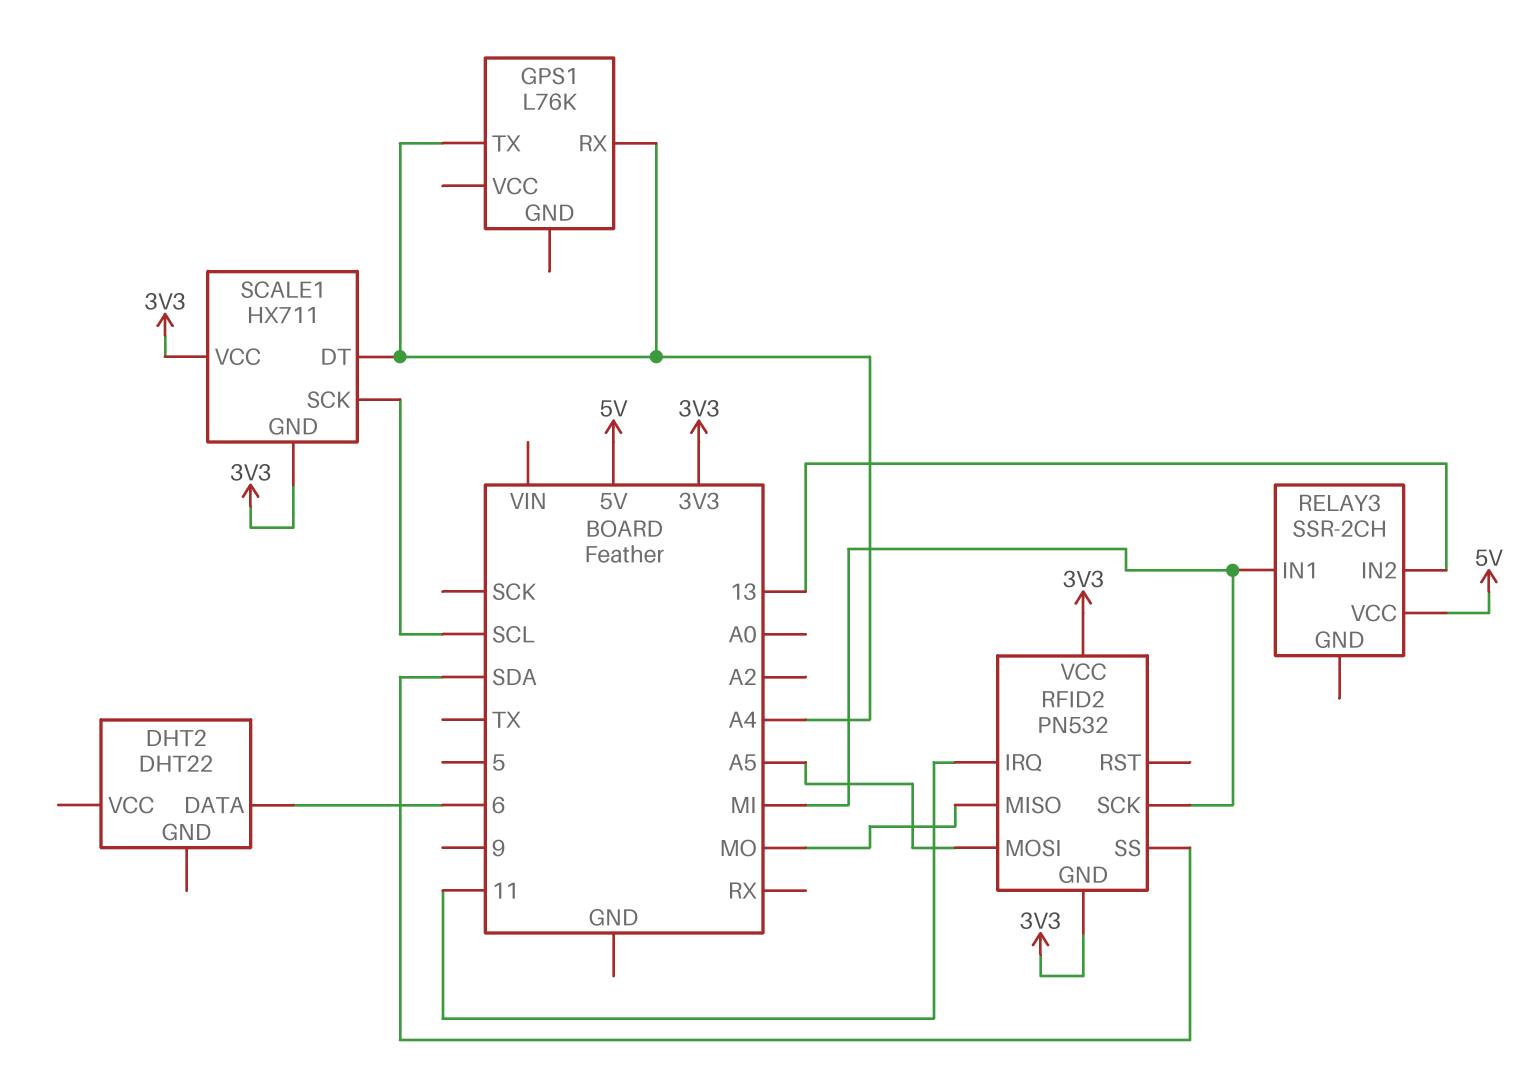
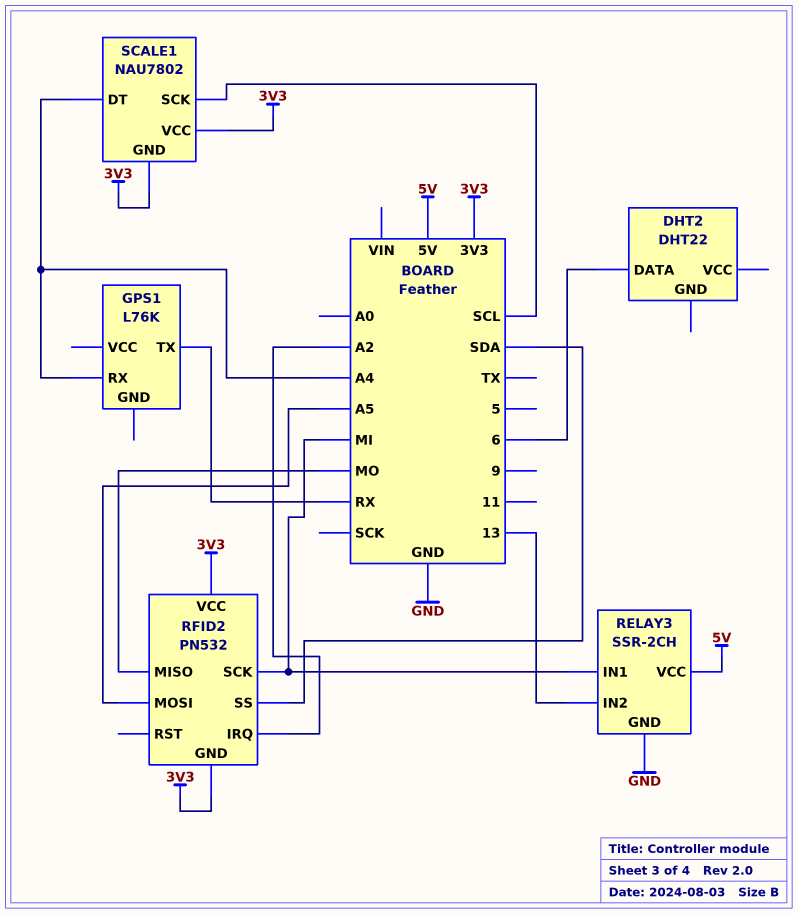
GPS1 pin TX: A4 -> RX
RELAY3 pin GND: none -> GND
RFID2 pin IRQ: 11 -> A2
SCALE1: HX711 -> NAU7802

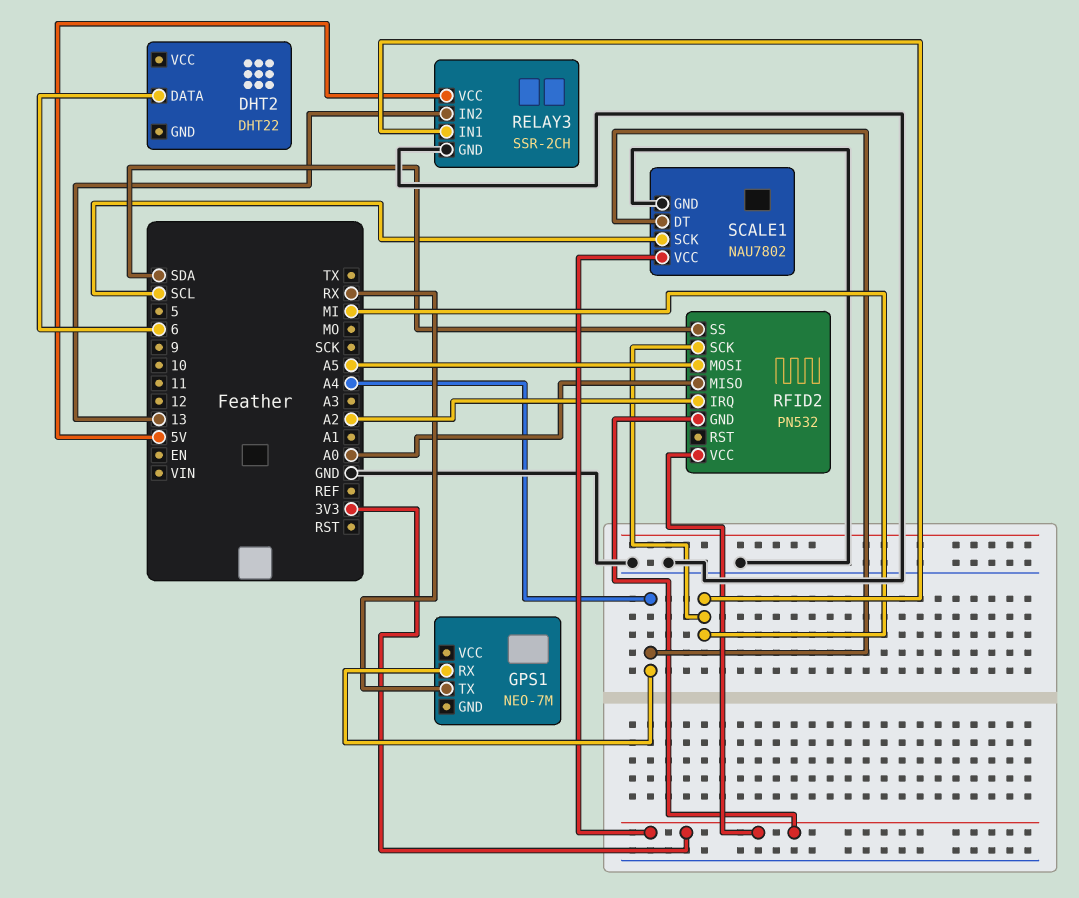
GPS1: L76K -> NEO-7M
RFID2 pin MISO: MO -> A0
SCALE1 pin GND: 3V3 -> GND

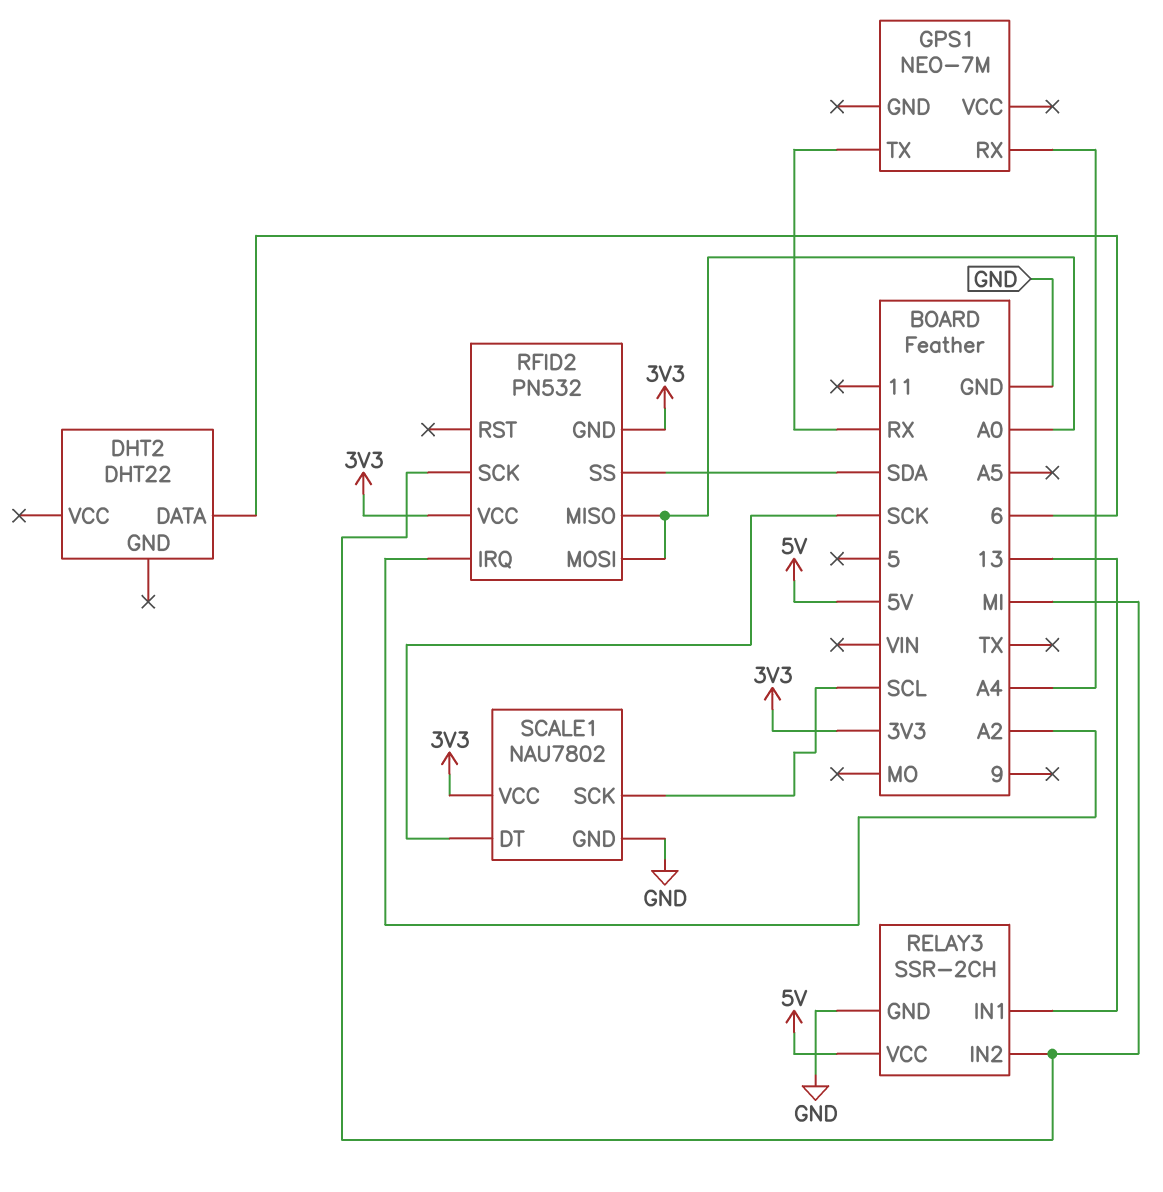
RELAY3 pin IN1: MI -> 13
RELAY3 pin IN2: 13 -> MI
RFID2 pin MOSI: A5 -> A0
SCALE1 pin DT: A4 -> SCK

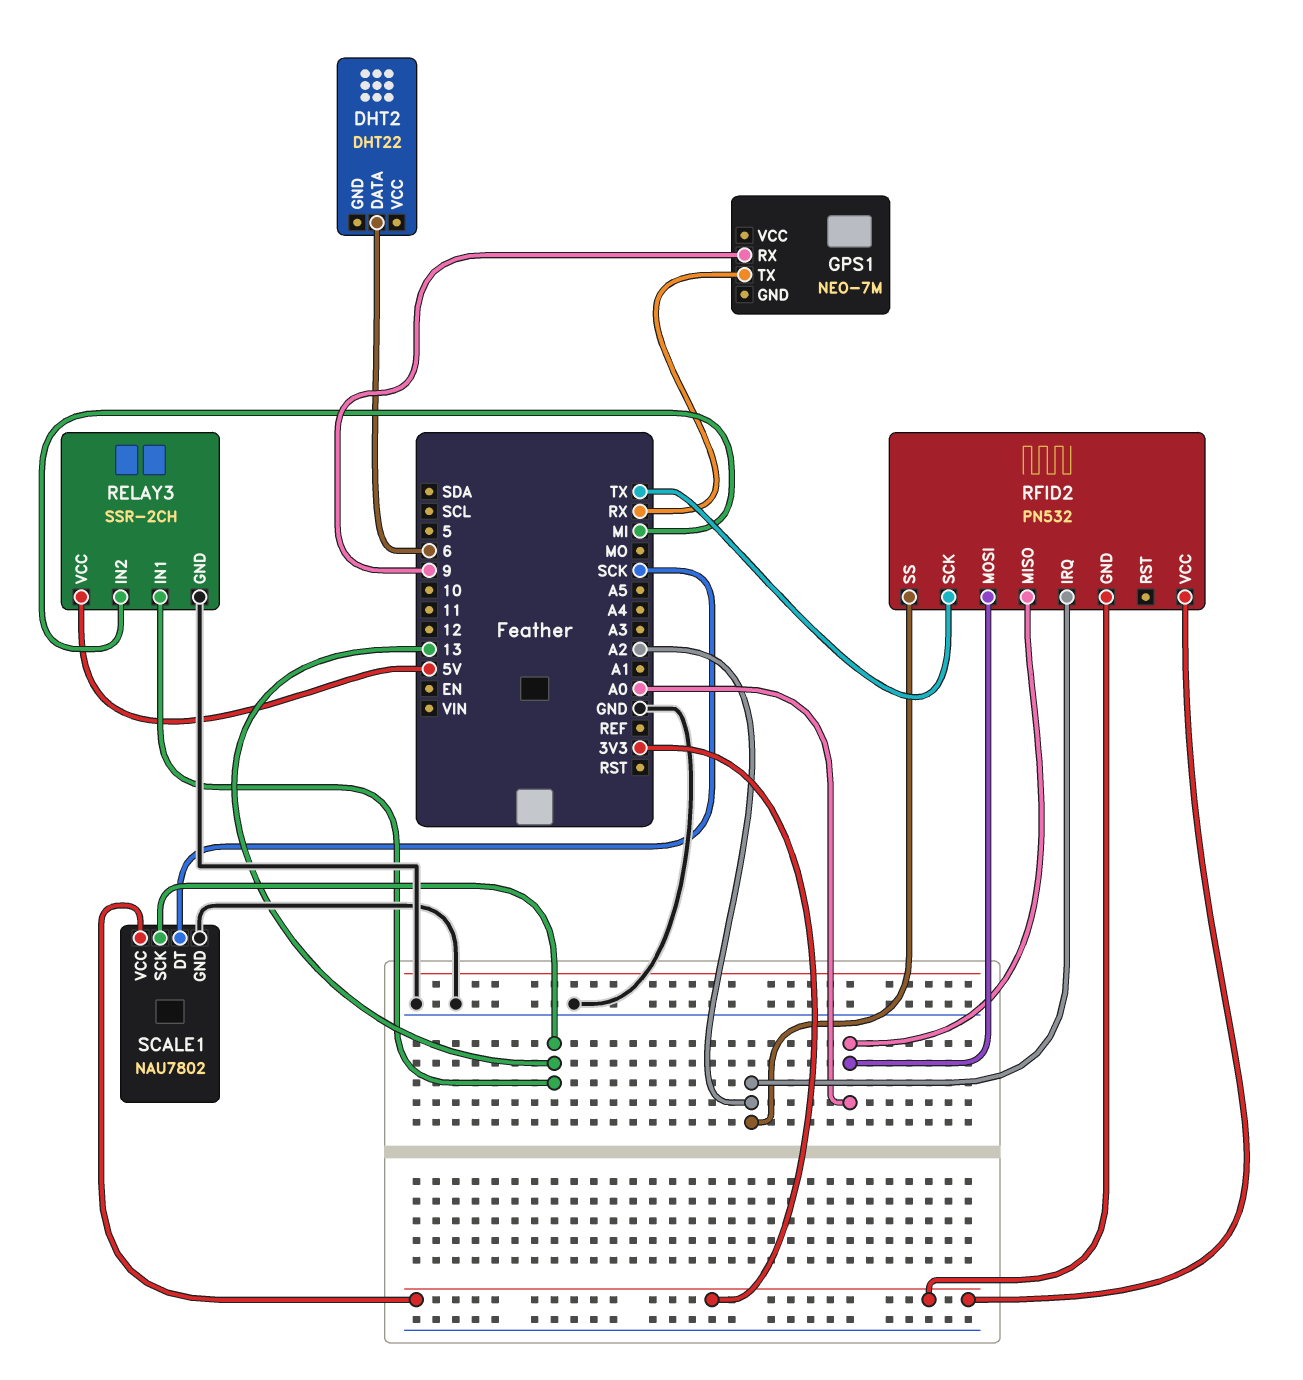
GPS1 pin RX: A4 -> 9
RFID2 pin SCK: MI -> TX
RFID2 pin SS: SDA -> A2
SCALE1 pin SCK: SCL -> 13

